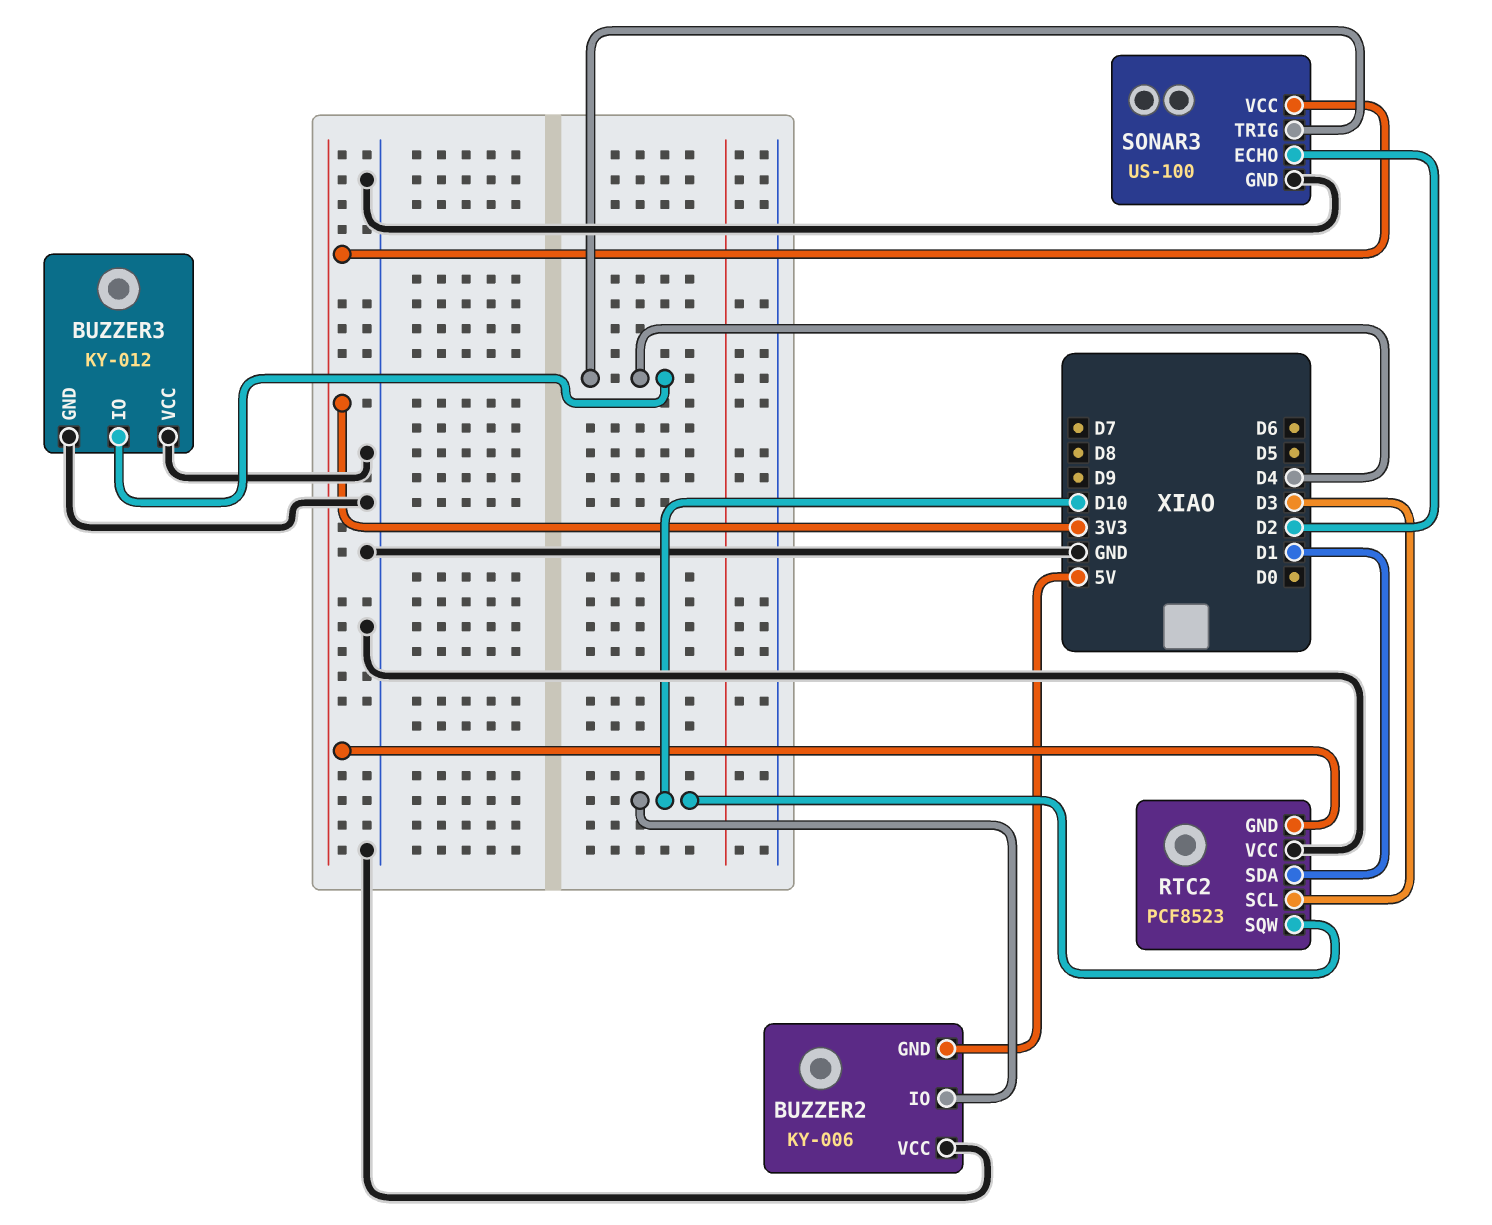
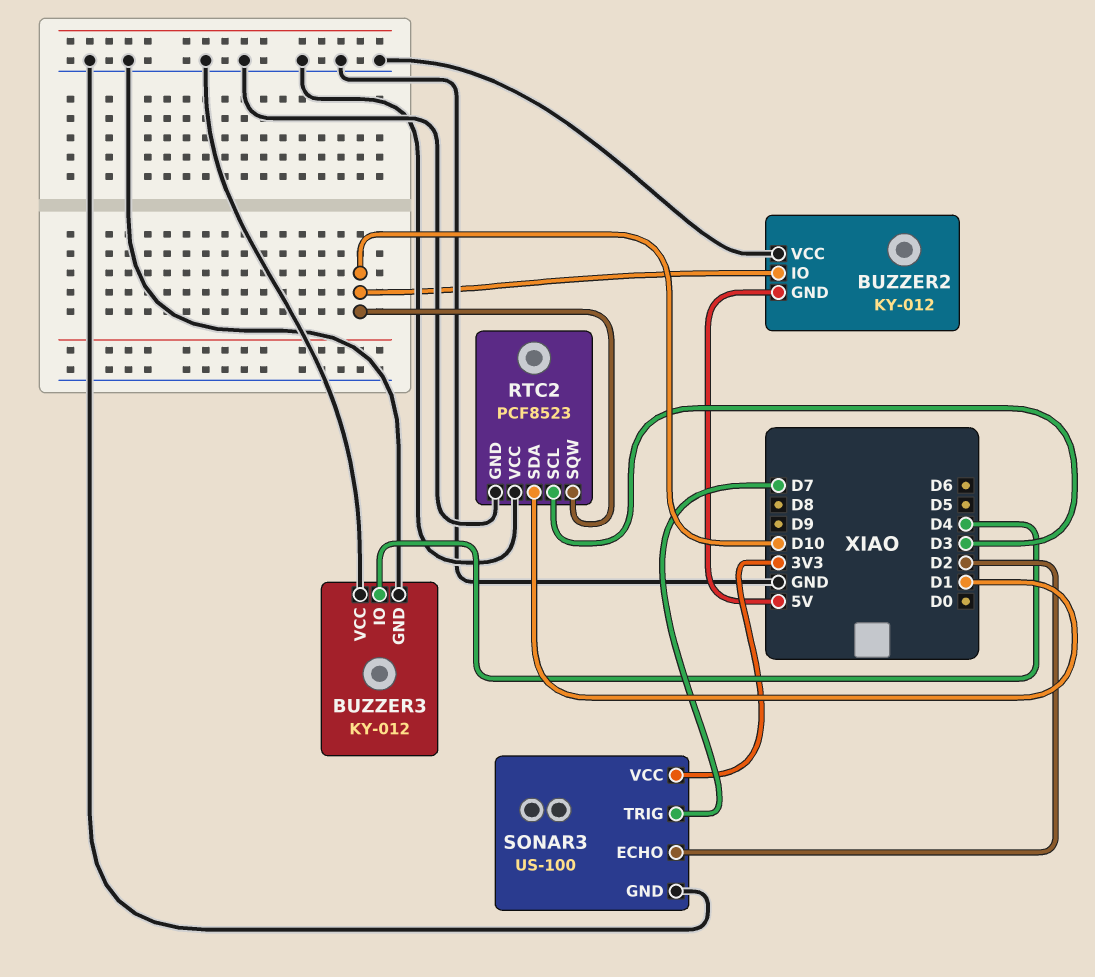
BUZZER2: KY-006 -> KY-012
RTC2 pin GND: 3V3 -> GND
SONAR3 pin TRIG: D4 -> D7

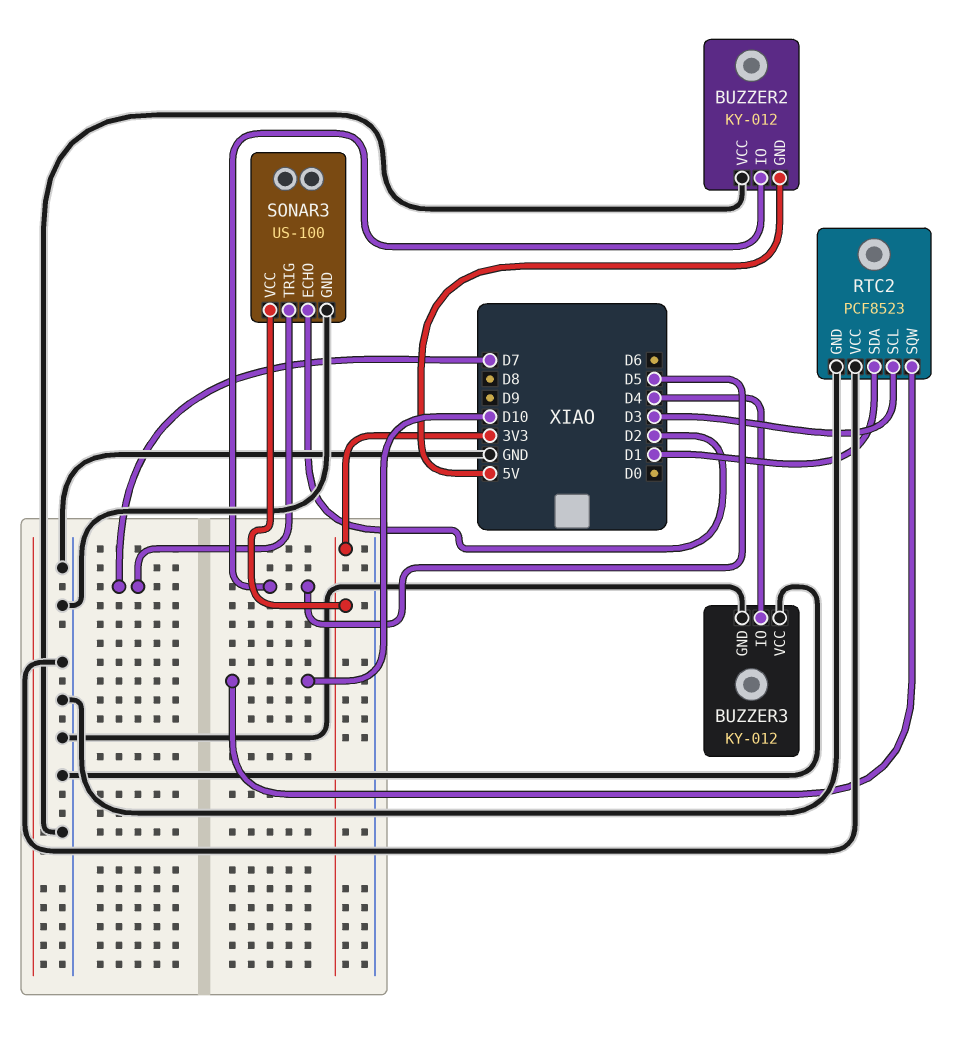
BUZZER2 pin IO: D10 -> D5

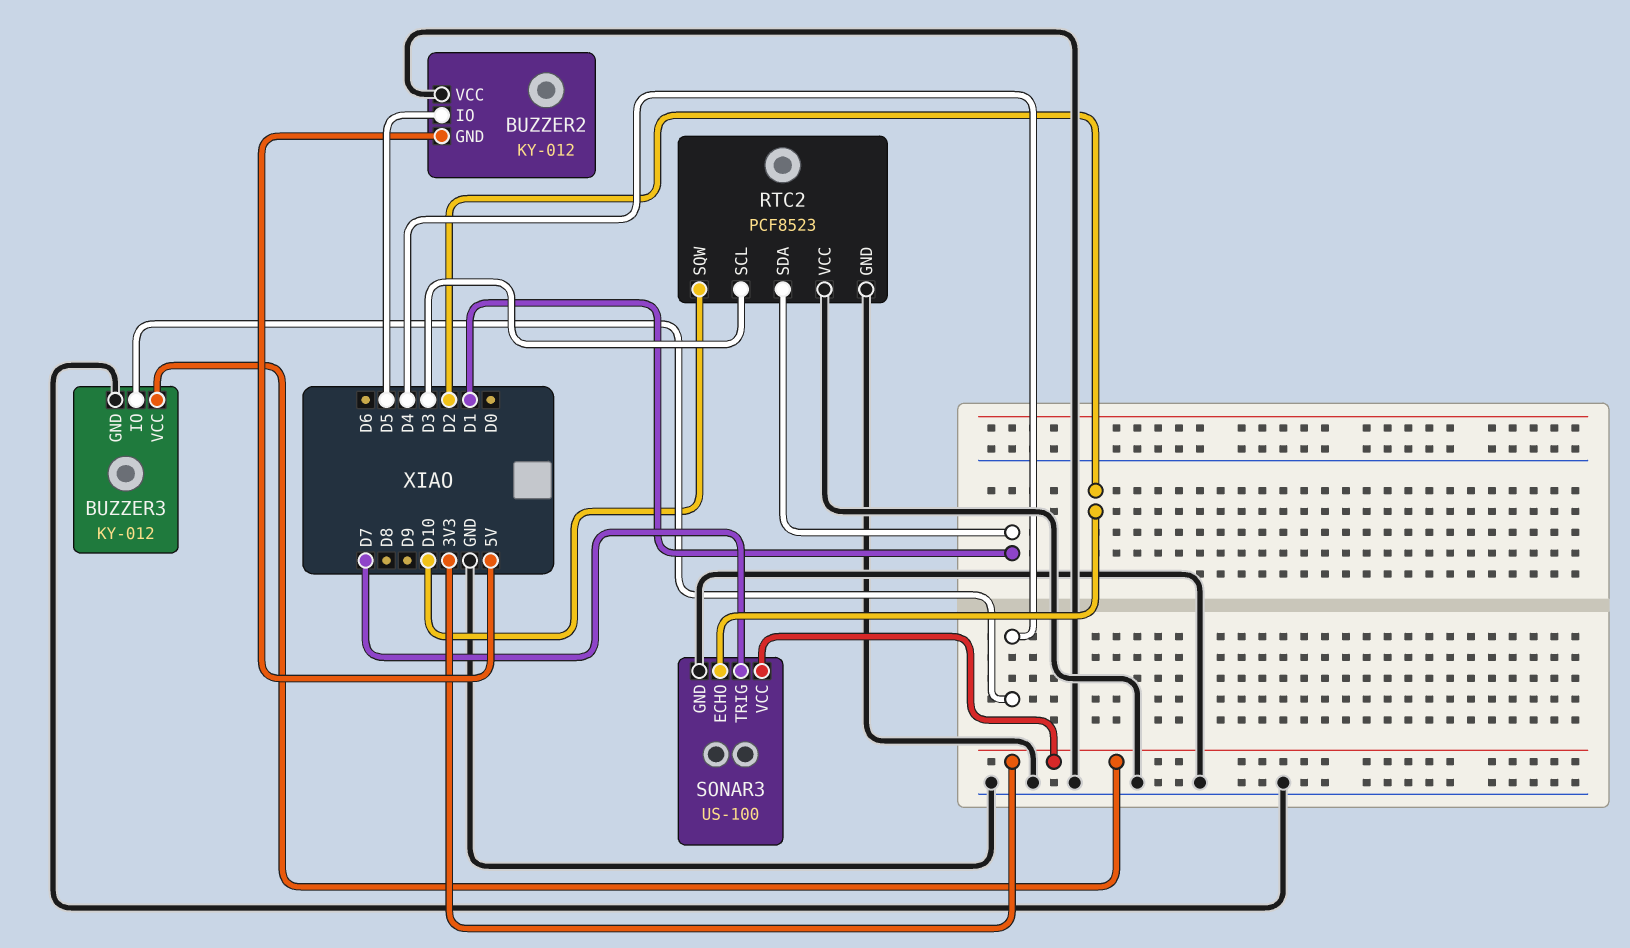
BUZZER3 pin VCC: GND -> 3V3

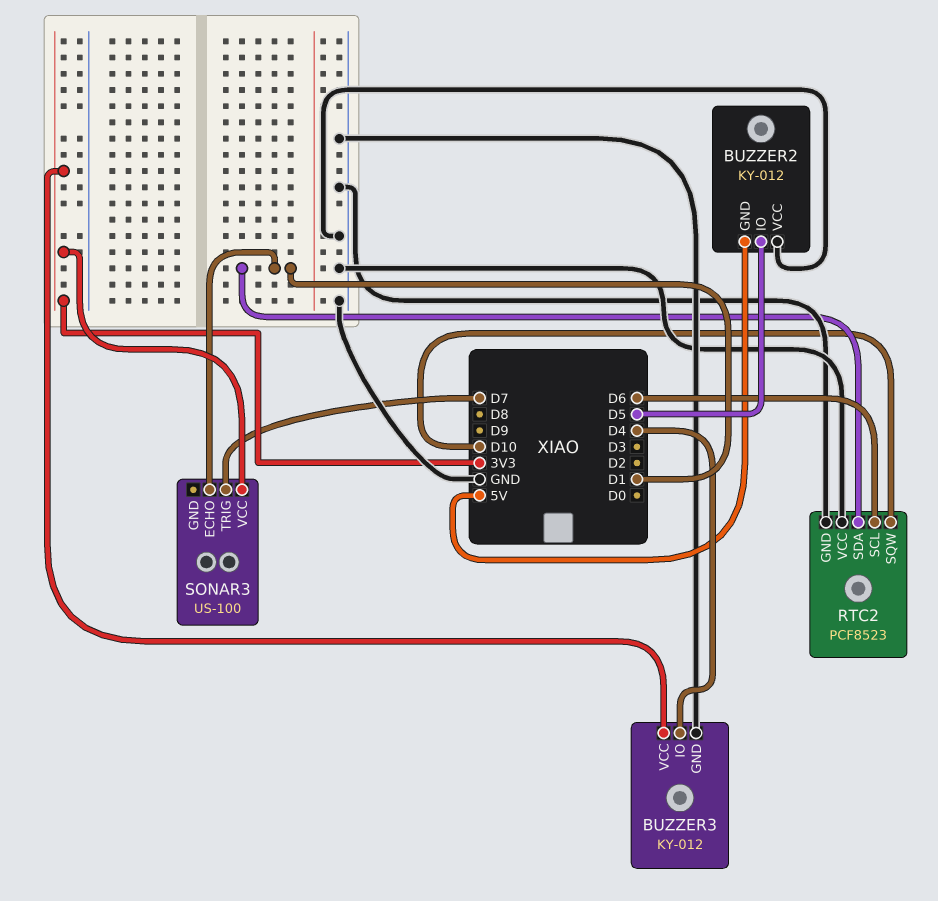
RTC2 pin SCL: D3 -> D6
SONAR3 pin ECHO: D2 -> D1
SONAR3 pin GND: GND -> none

